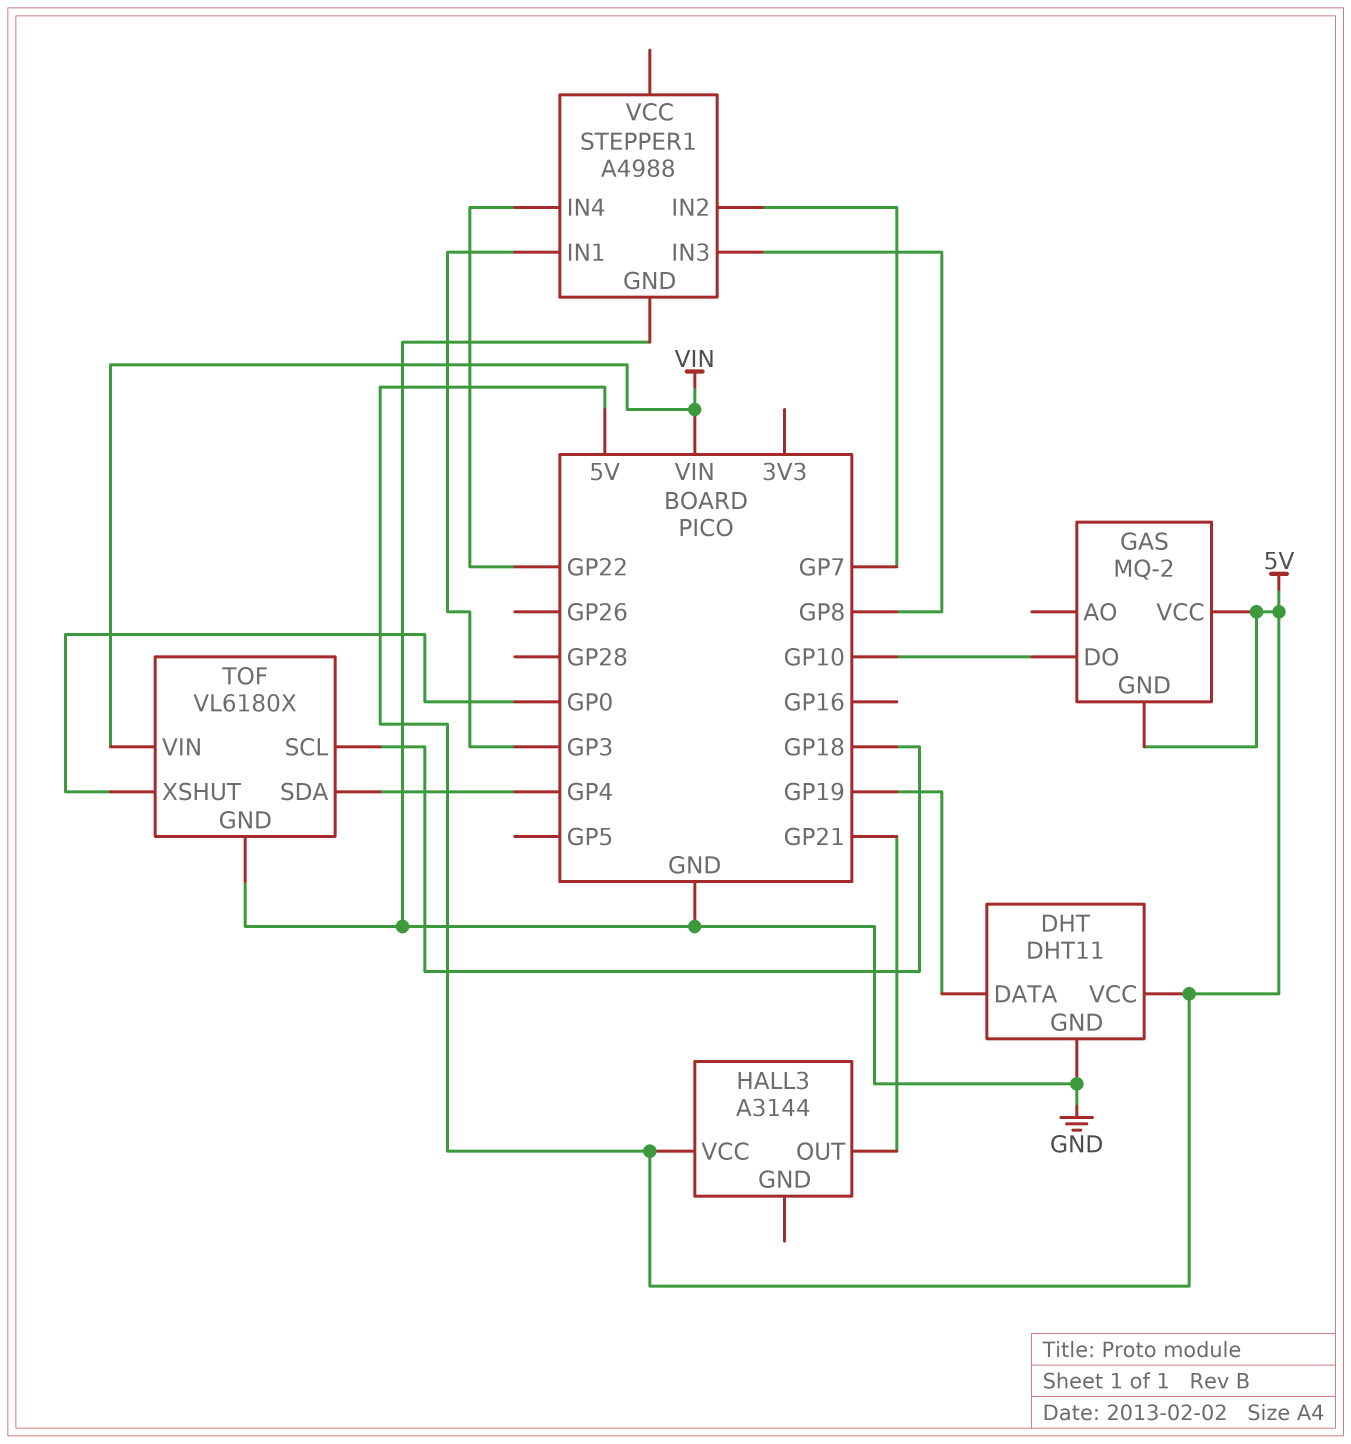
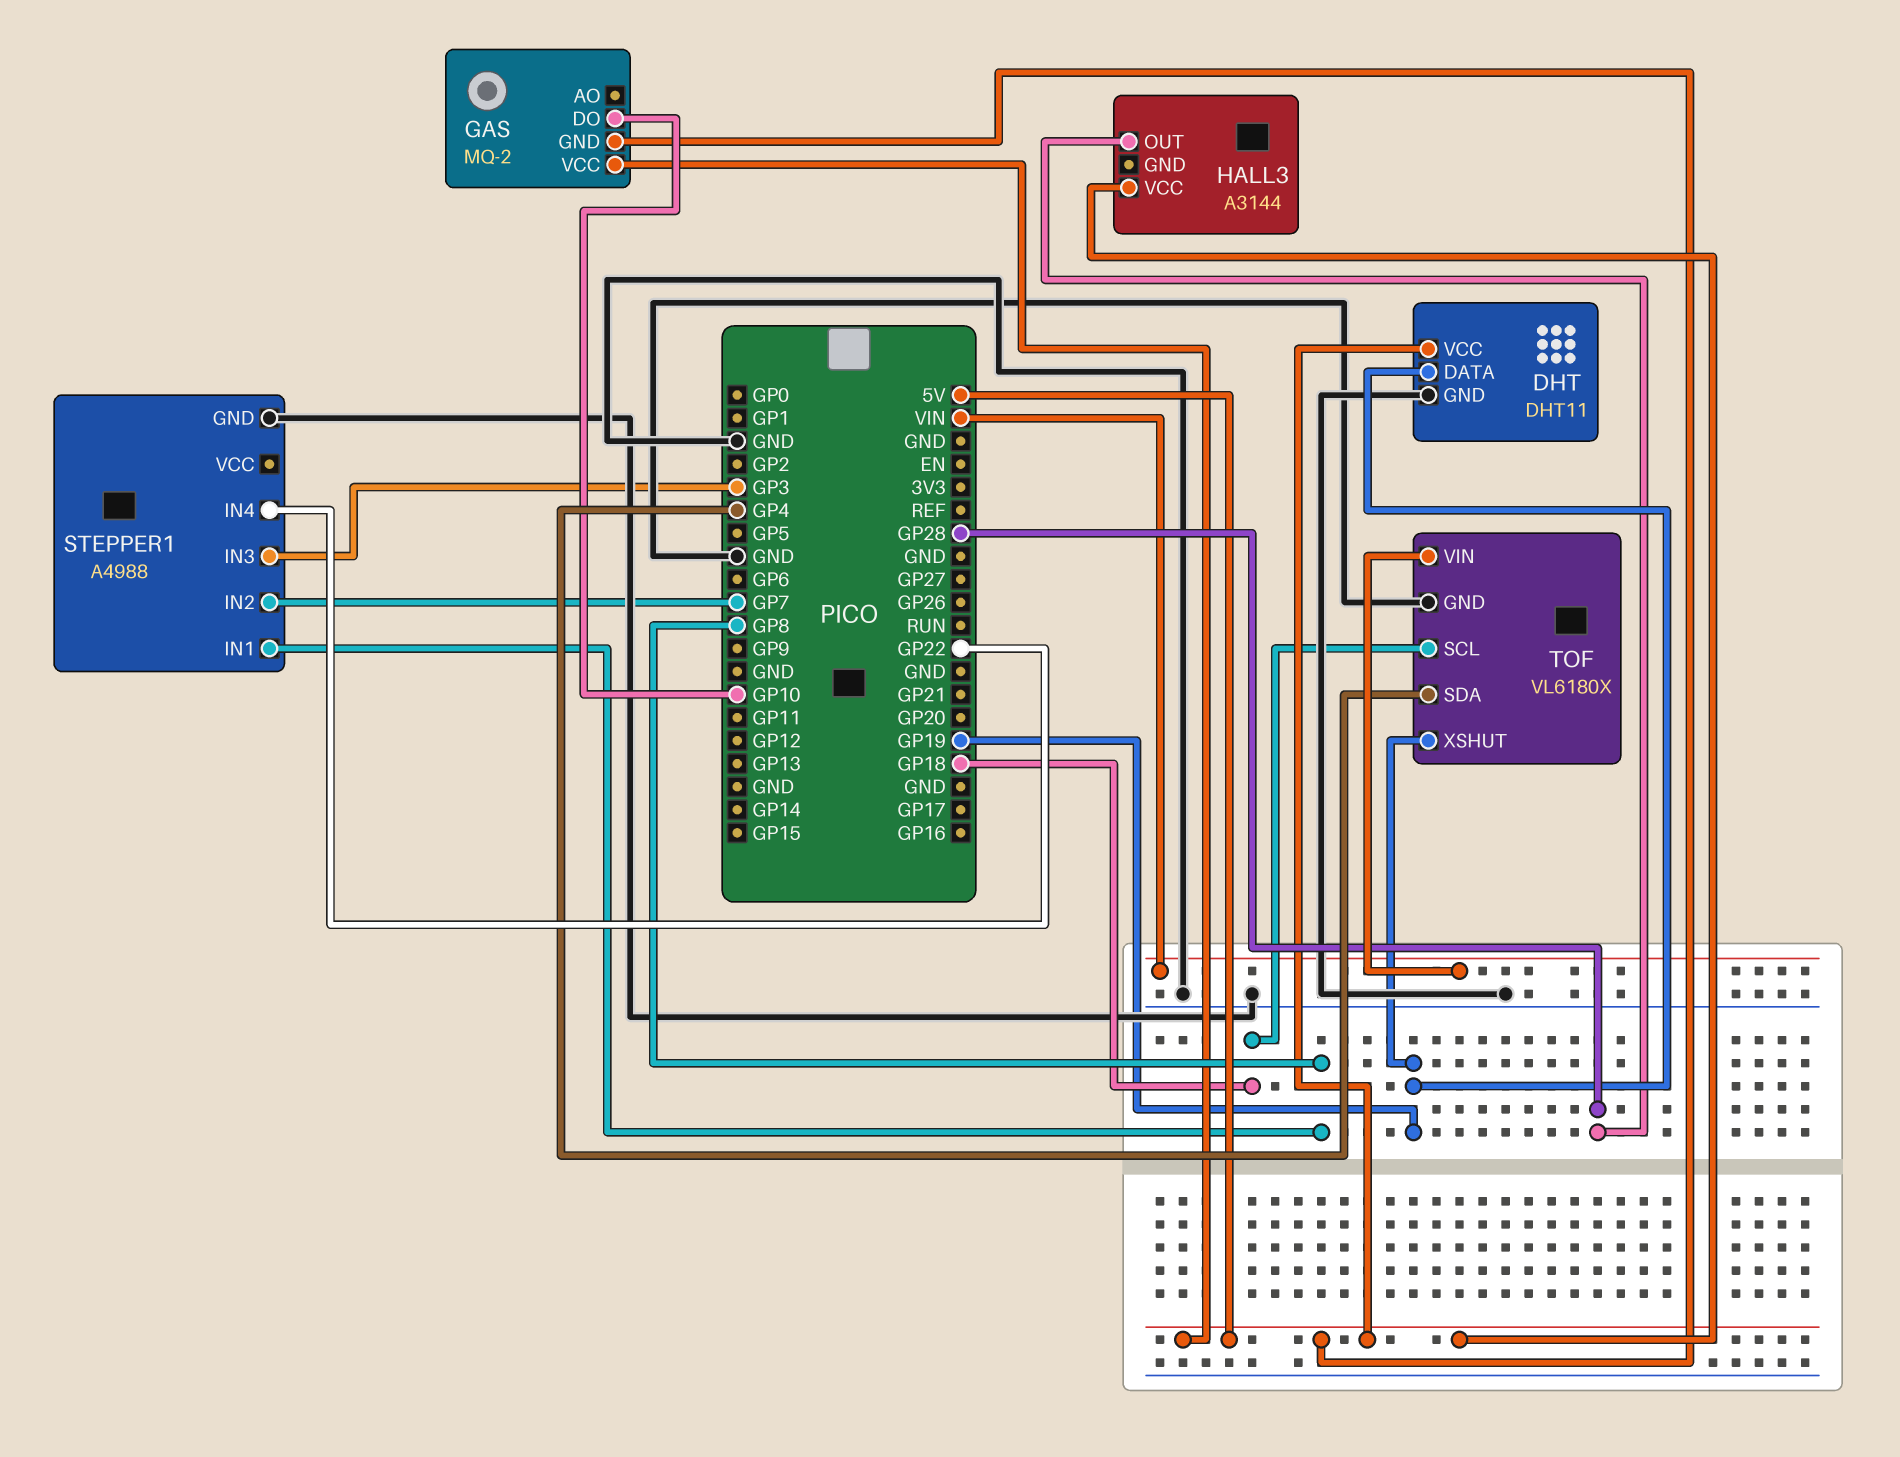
HALL3 pin OUT: GP21 -> GP28
STEPPER1 pin IN1: GP3 -> GP8
STEPPER1 pin IN3: GP8 -> GP3
TOF pin XSHUT: GP0 -> GP19

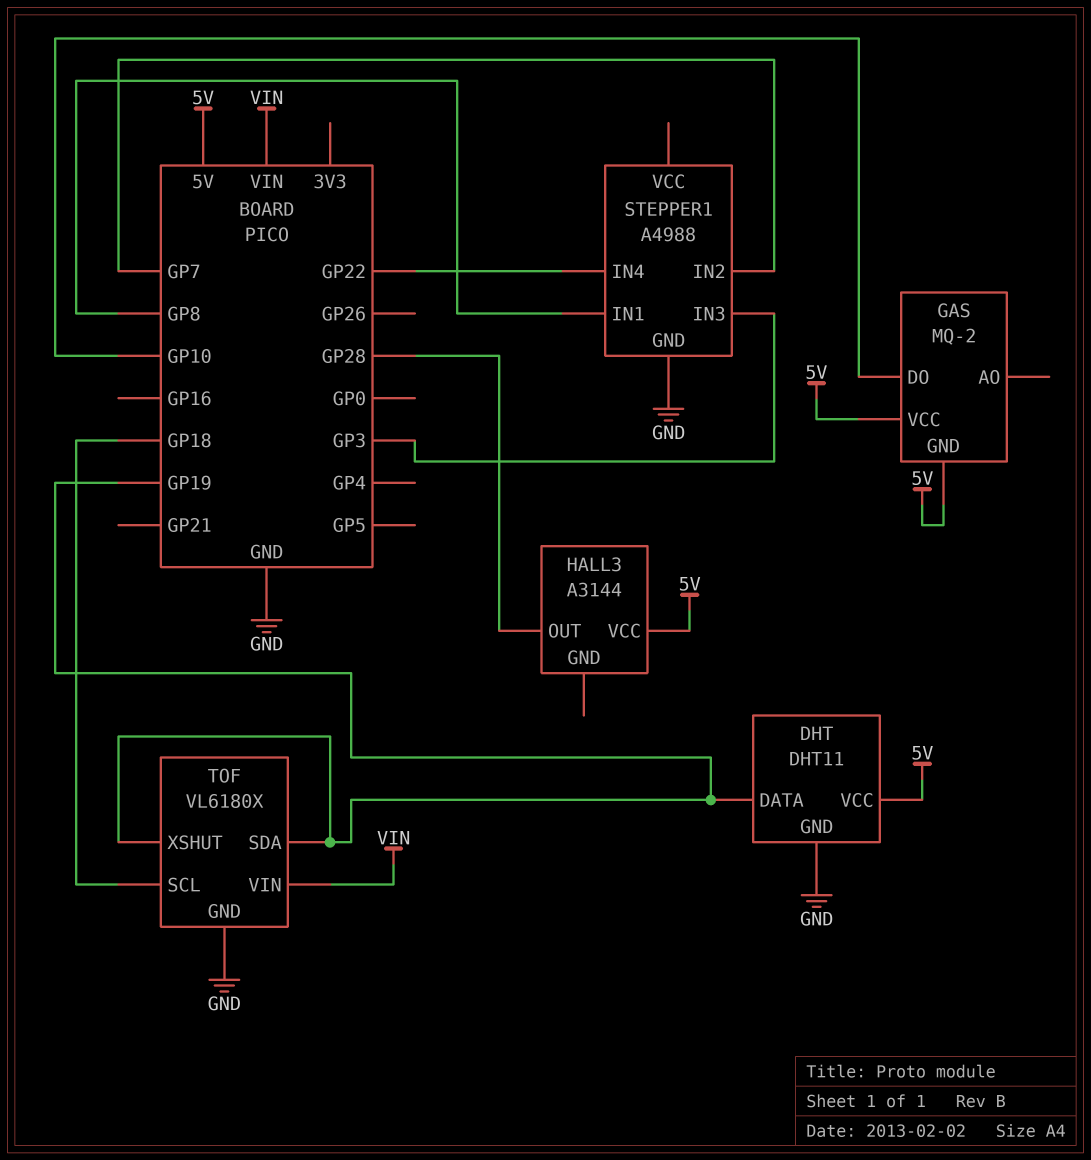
TOF pin SDA: GP4 -> GP19

